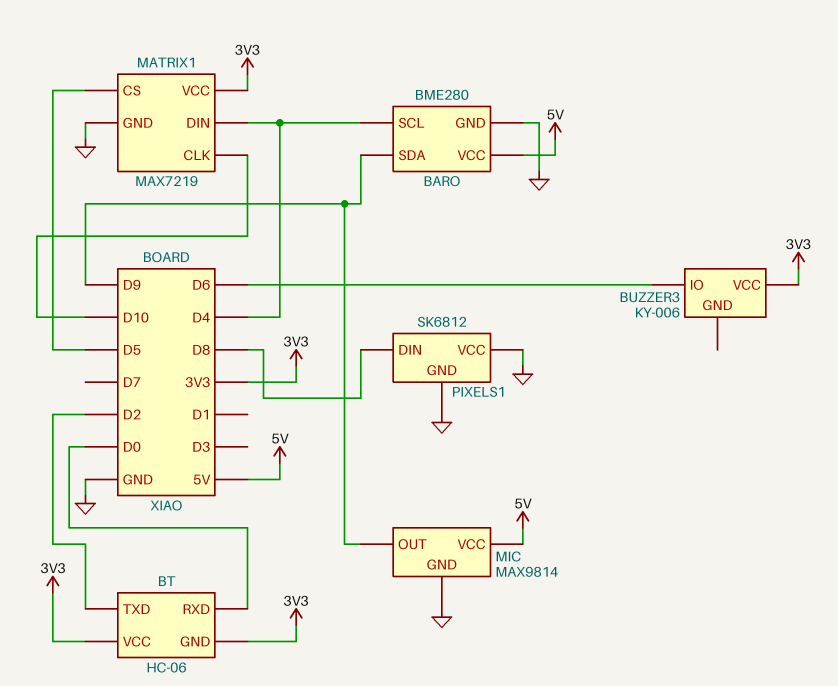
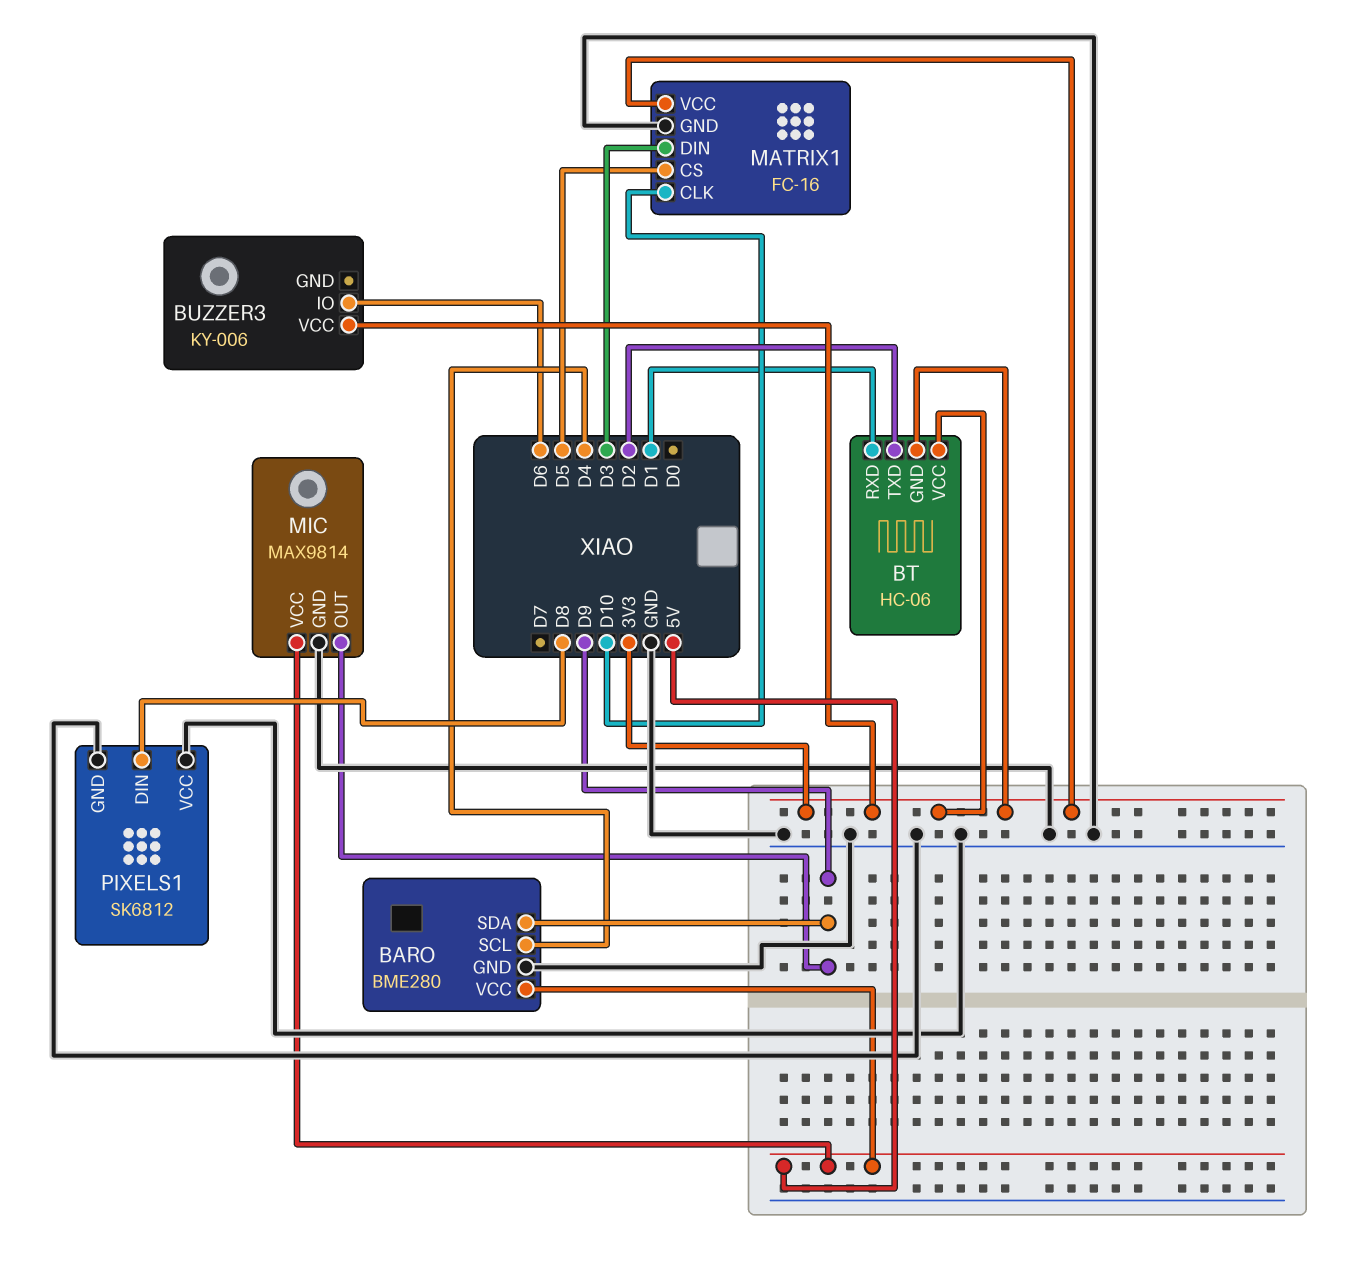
BT pin RXD: D0 -> D1
MATRIX1: MAX7219 -> FC-16
MATRIX1 pin DIN: D4 -> D3

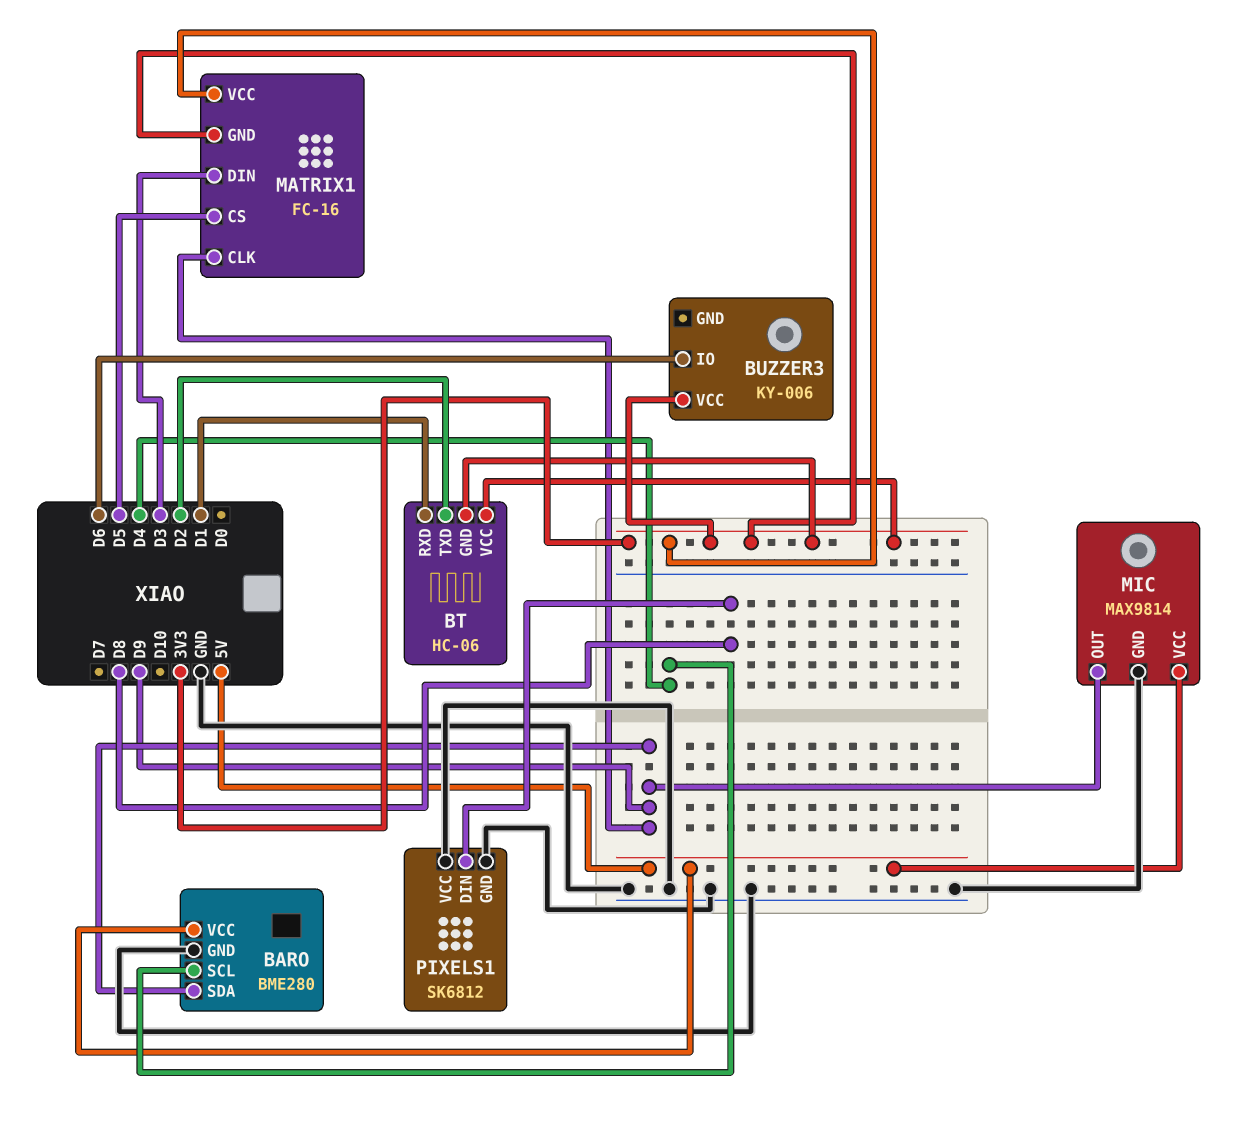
MATRIX1 pin CLK: D10 -> D9
MATRIX1 pin GND: GND -> 3V3

